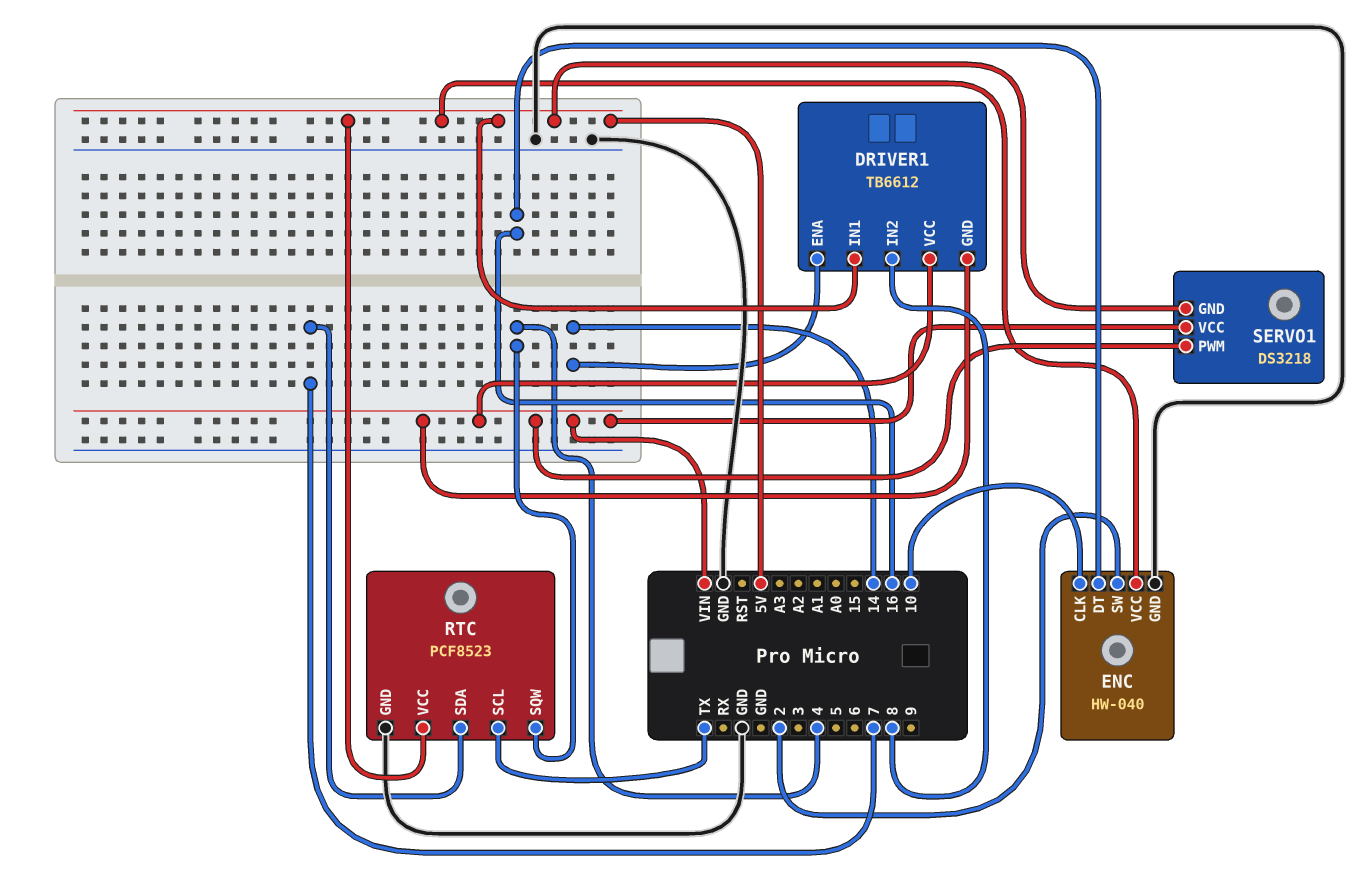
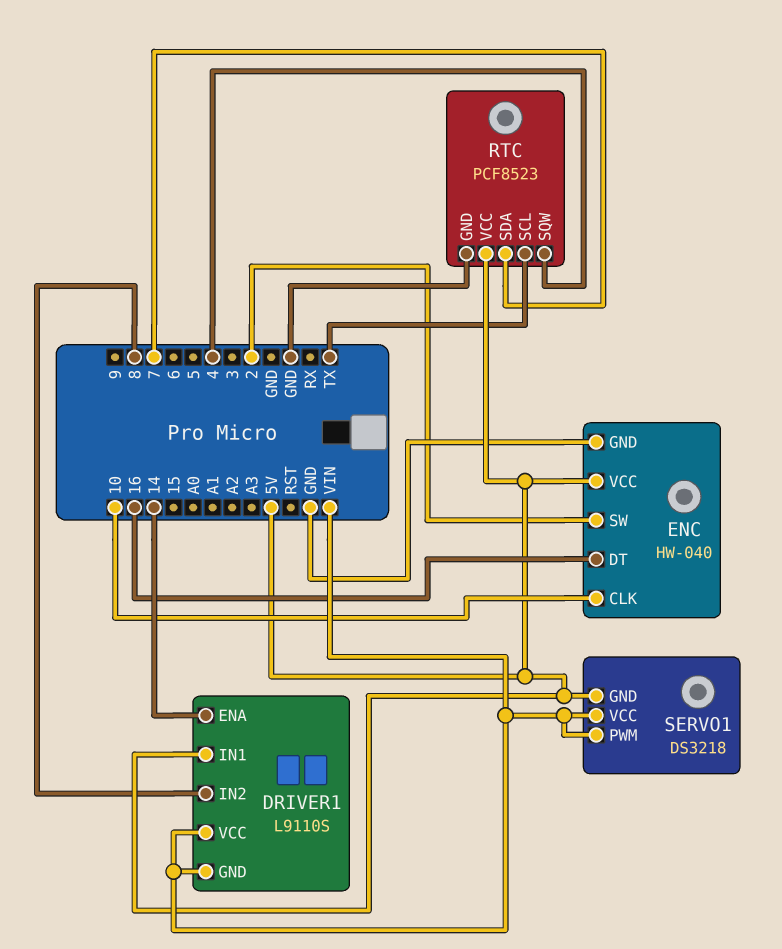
DRIVER1: TB6612 -> L9110S

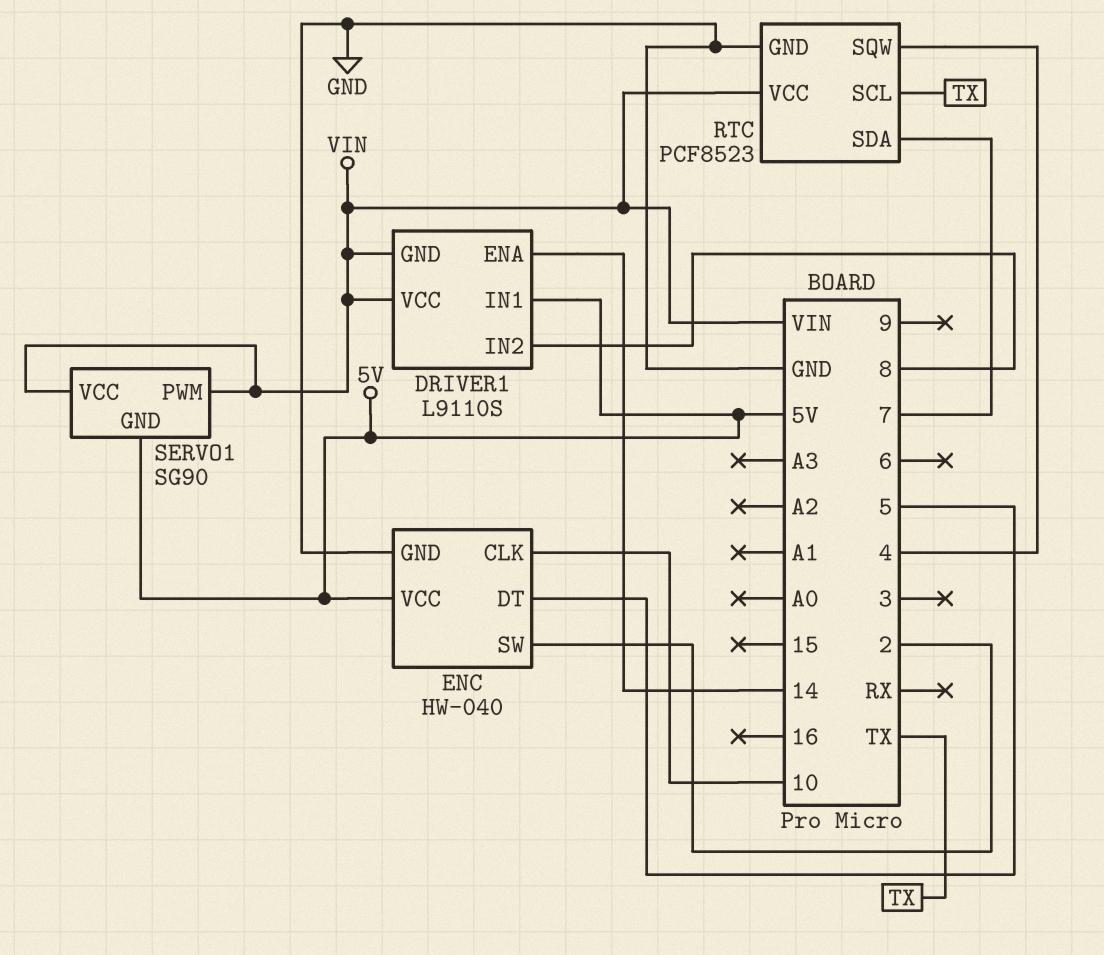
ENC pin DT: 16 -> 5
RTC pin VCC: 5V -> VIN
SERVO1: DS3218 -> SG90

